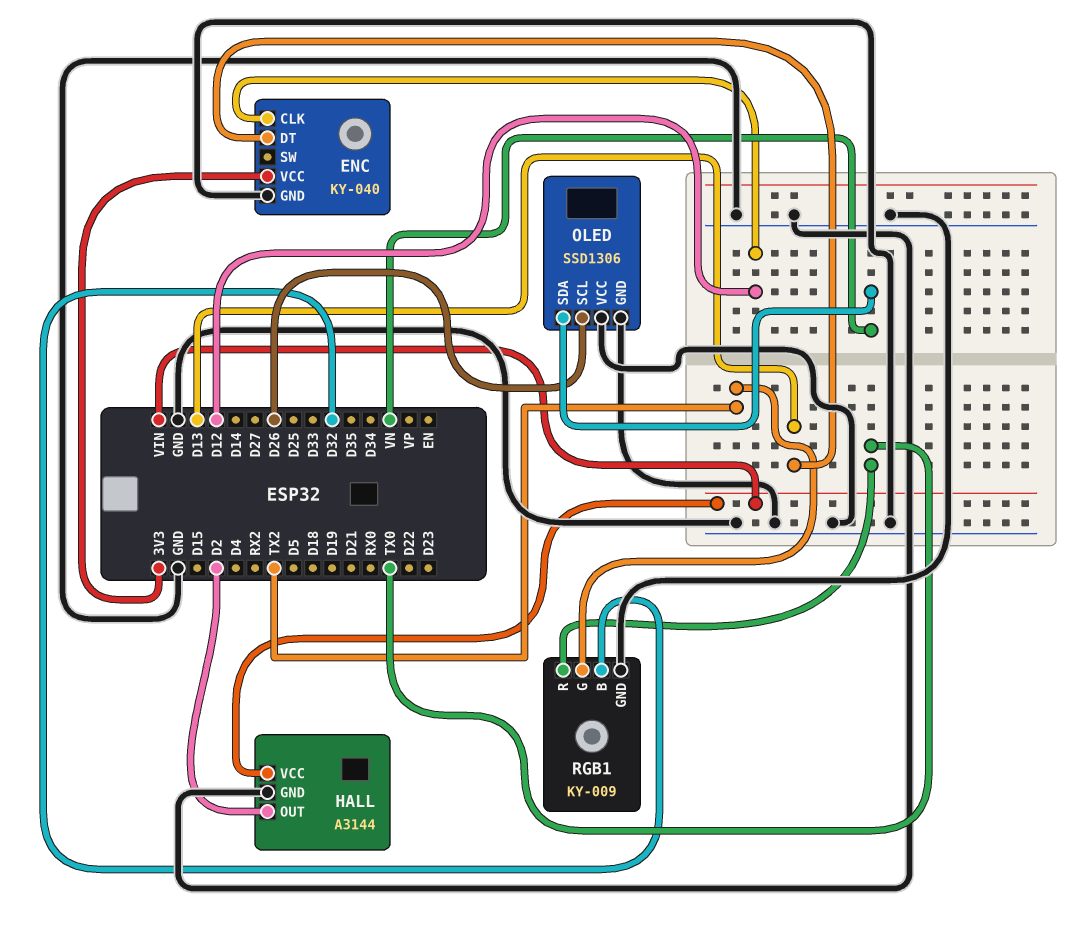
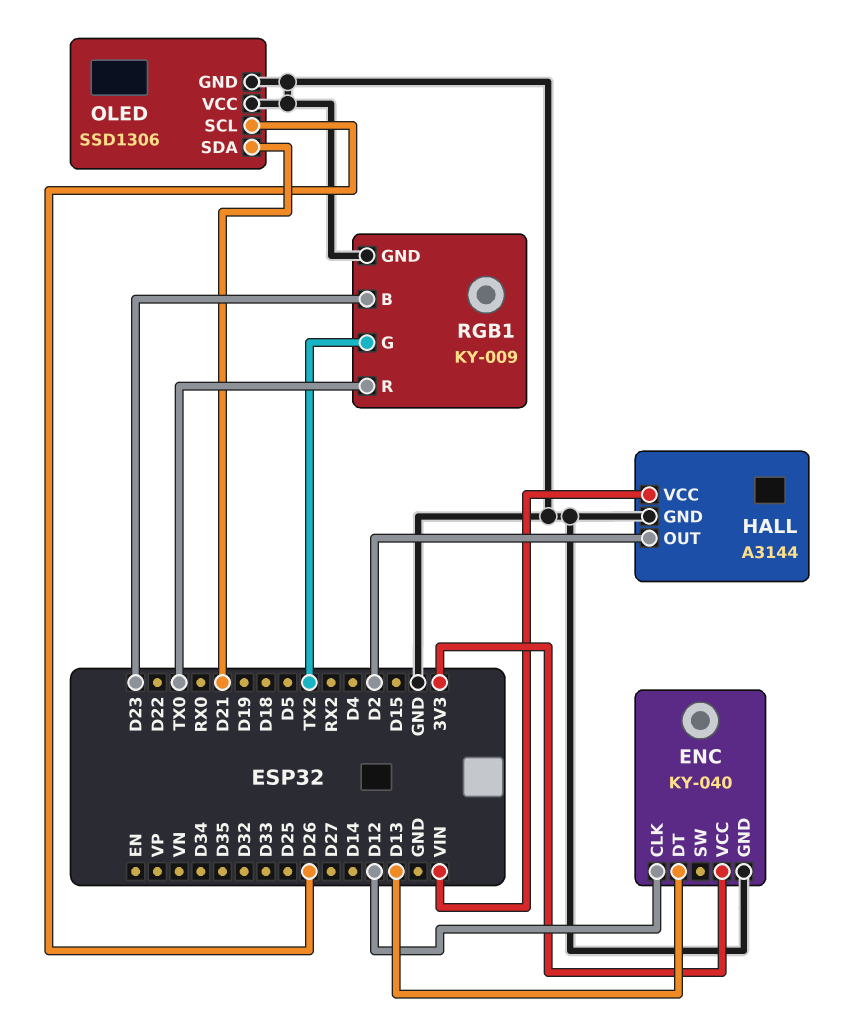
OLED pin SDA: VN -> D21
RGB1 pin B: D32 -> D23

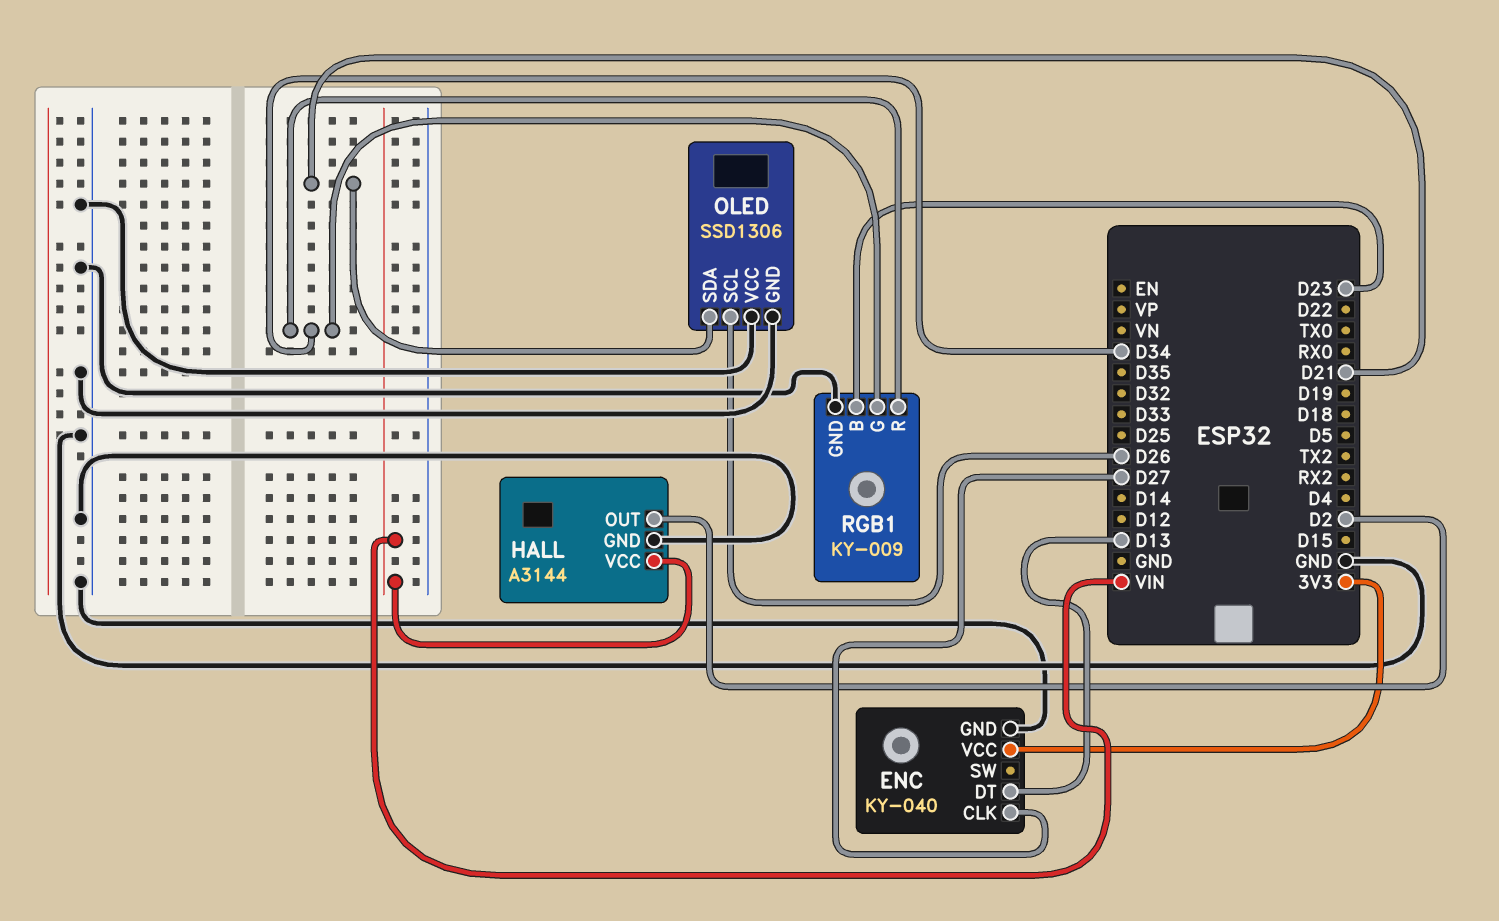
ENC pin CLK: D12 -> D27
RGB1 pin G: TX2 -> D34
RGB1 pin R: TX0 -> D34

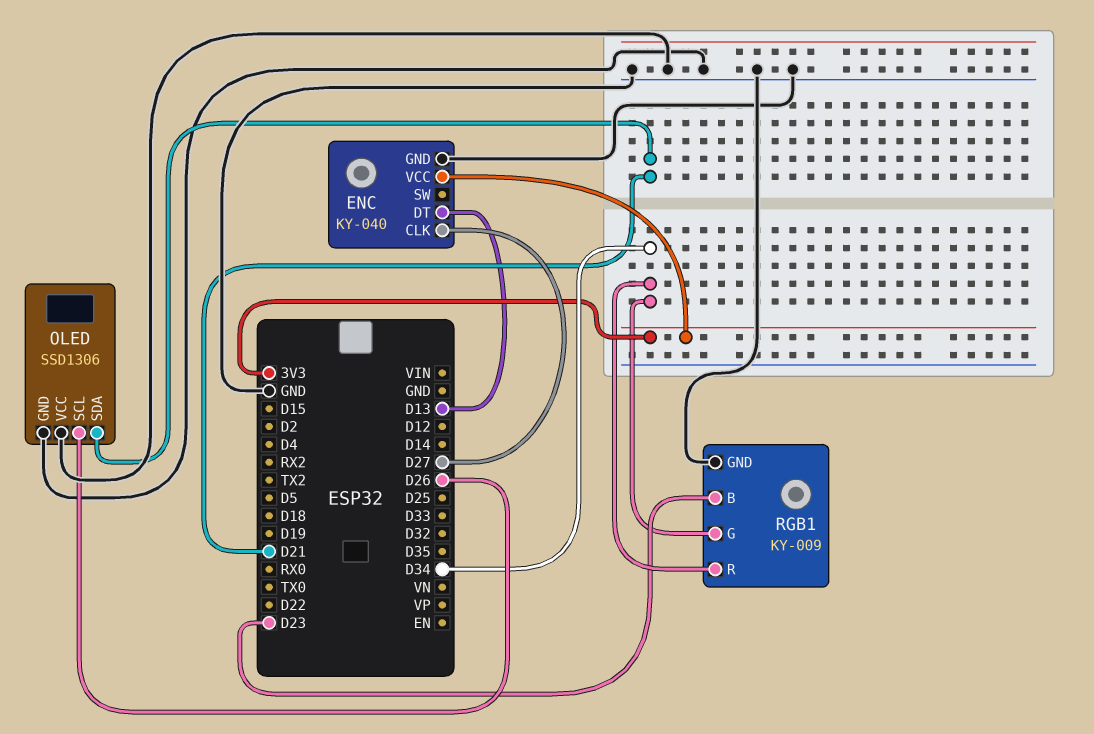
HALL: A3144 -> none
HALL pin GND: GND -> none
HALL pin OUT: D2 -> none
HALL pin VCC: VIN -> none

